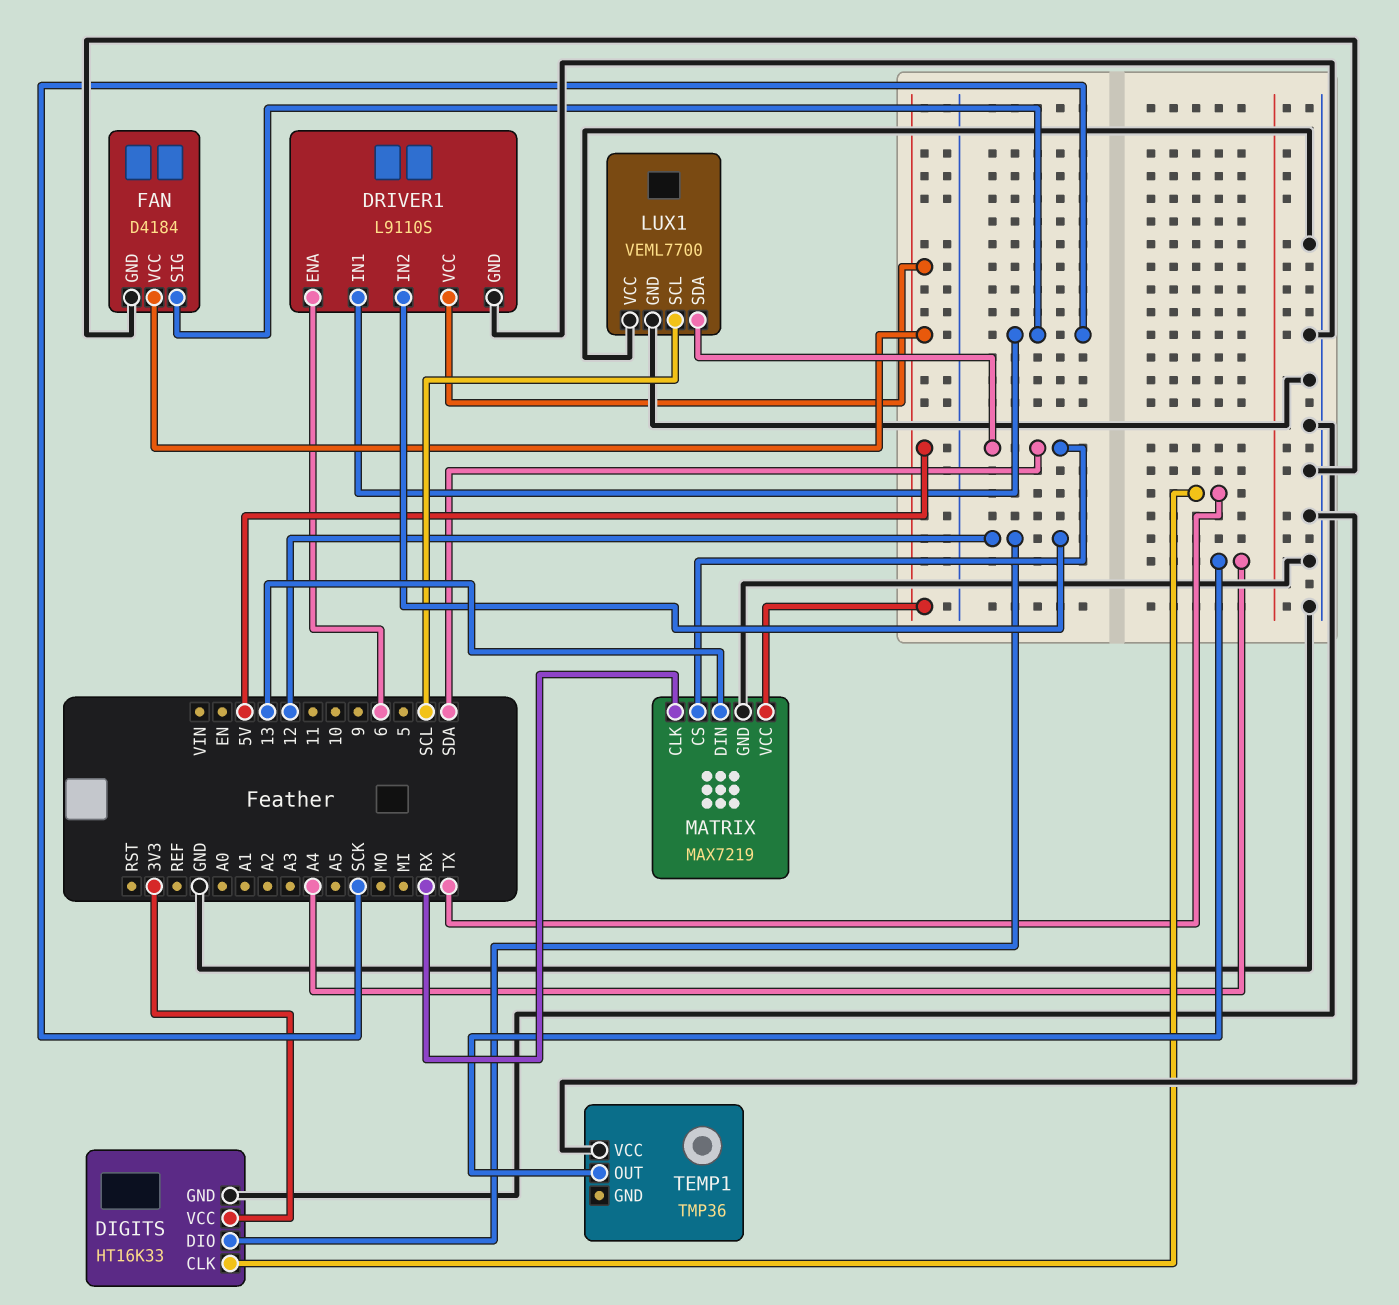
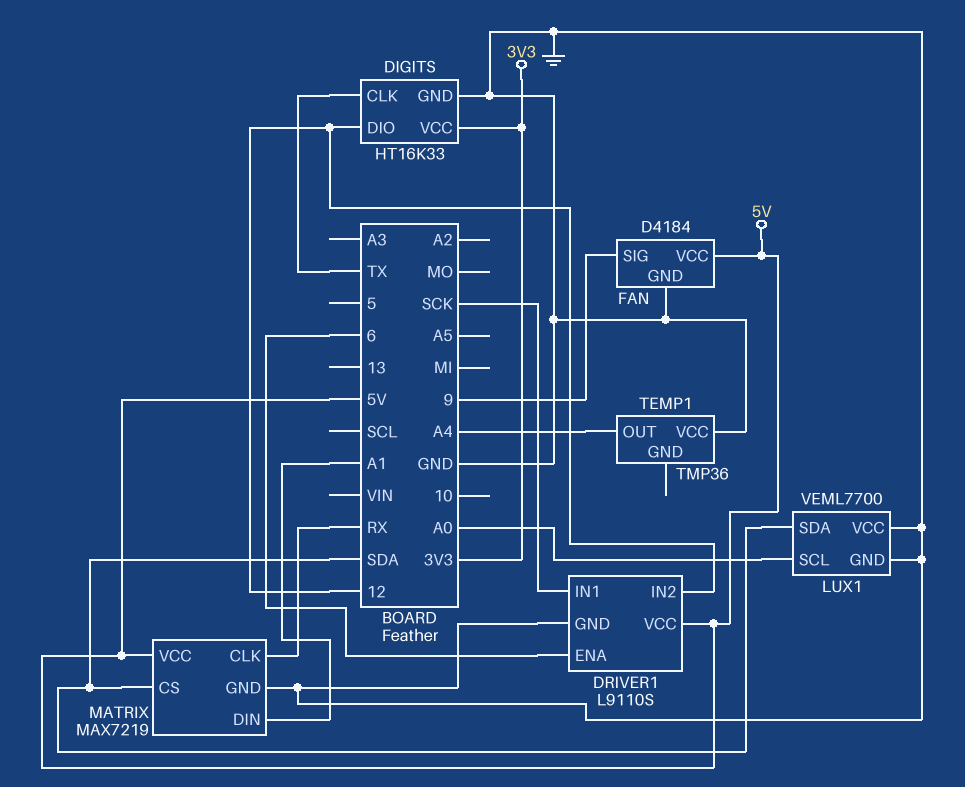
FAN pin SIG: SCK -> 9
LUX1 pin SCL: SCL -> A0
MATRIX pin DIN: 13 -> A1

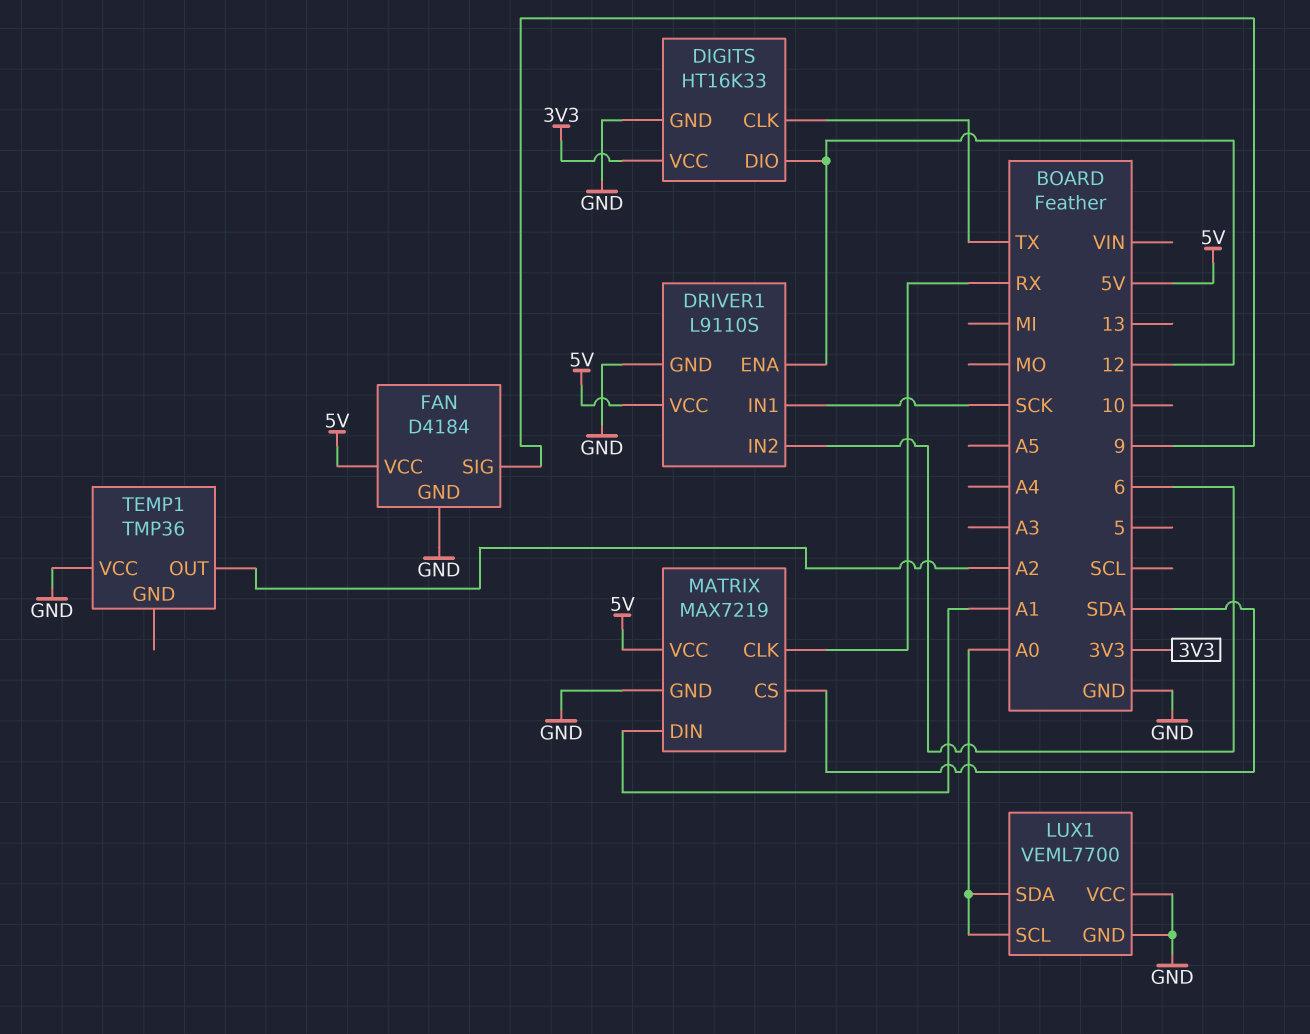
DRIVER1 pin ENA: 6 -> 12
DRIVER1 pin IN2: 12 -> 6
LUX1 pin SDA: SDA -> A0
TEMP1 pin OUT: A4 -> A2

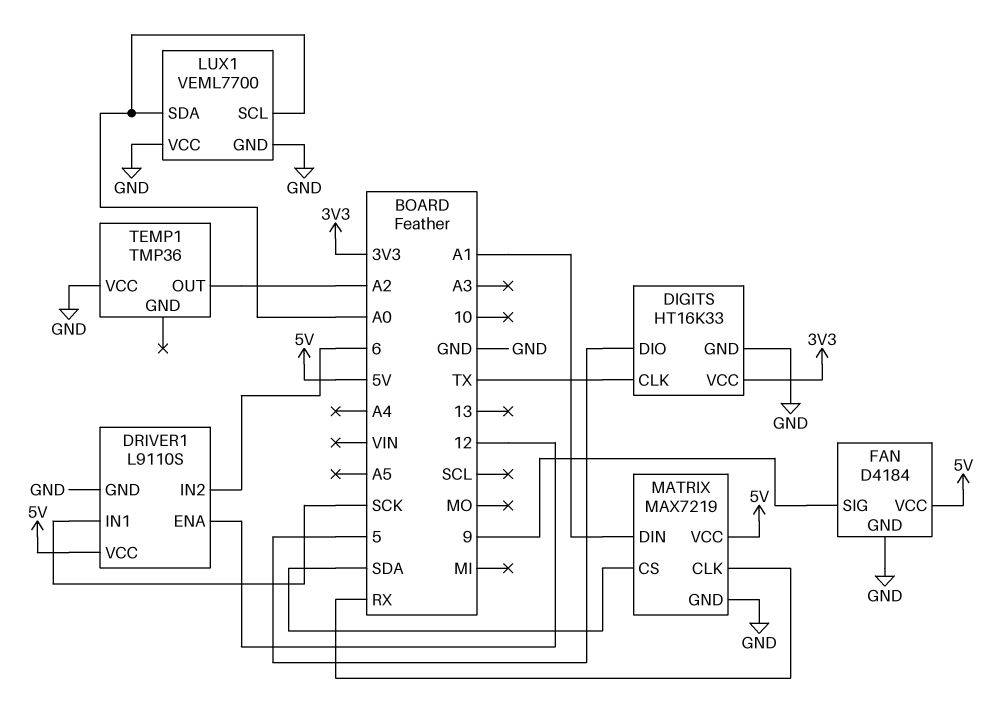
DIGITS pin DIO: 12 -> 5

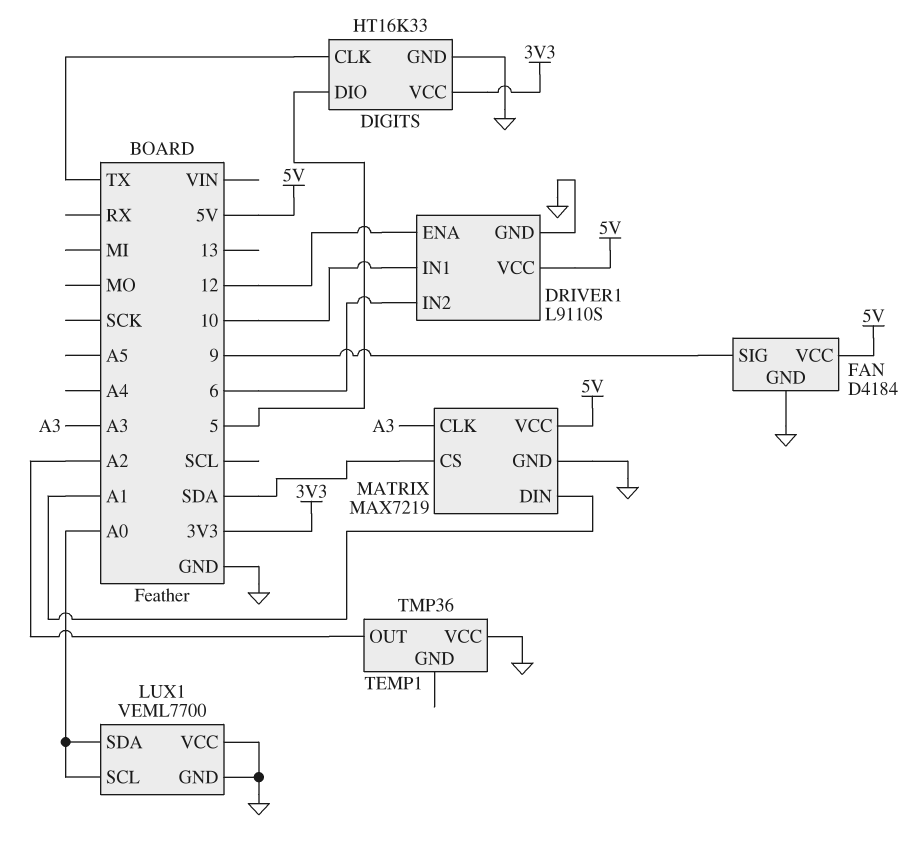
DRIVER1 pin IN1: SCK -> 10
MATRIX pin CLK: RX -> A3

